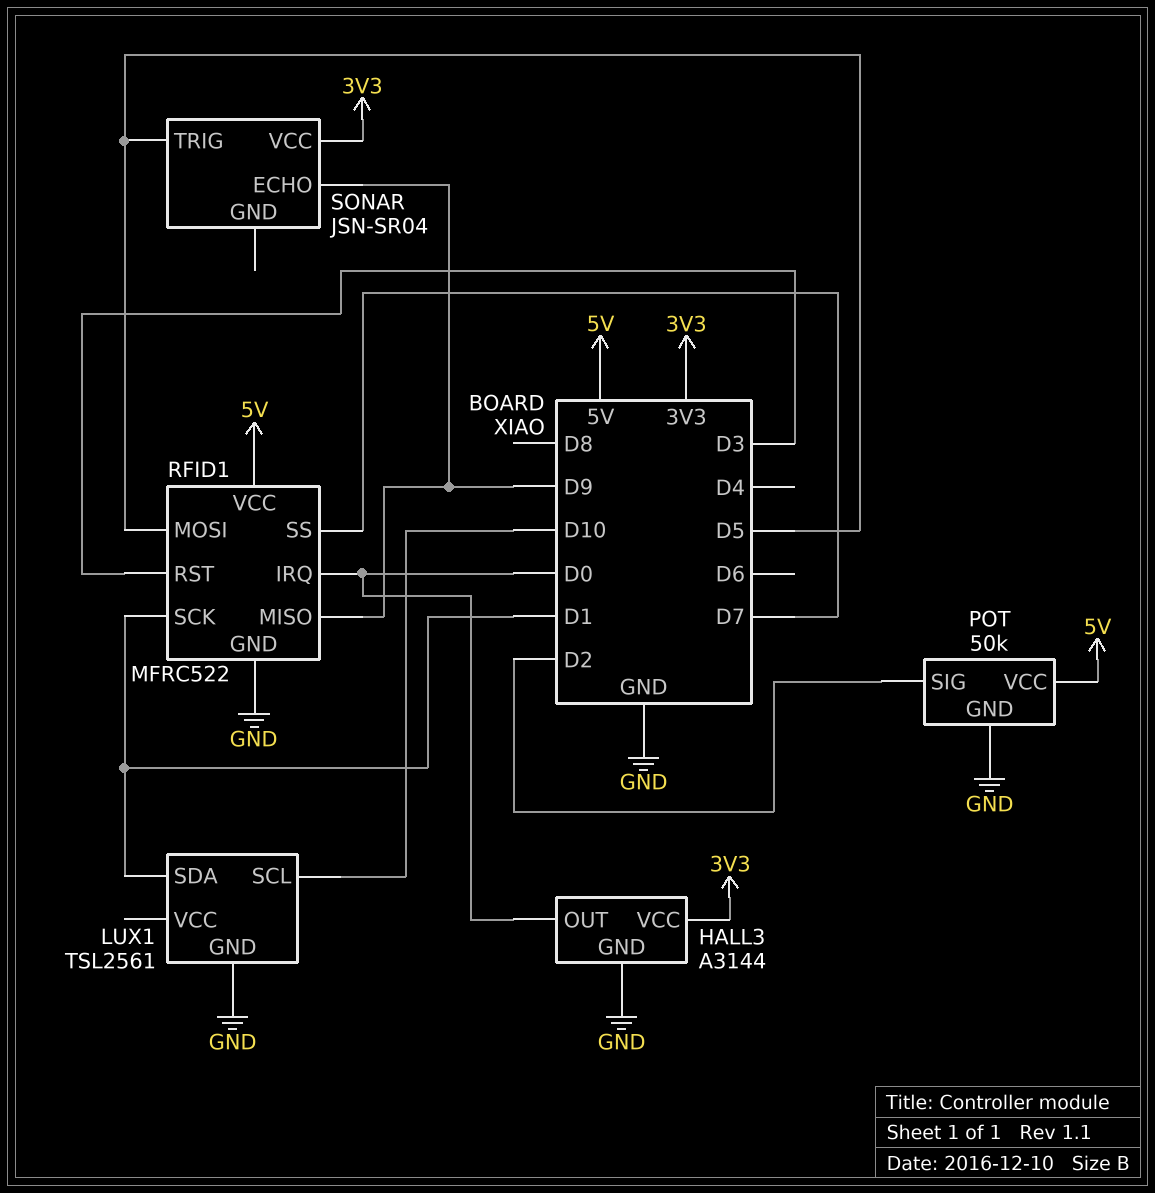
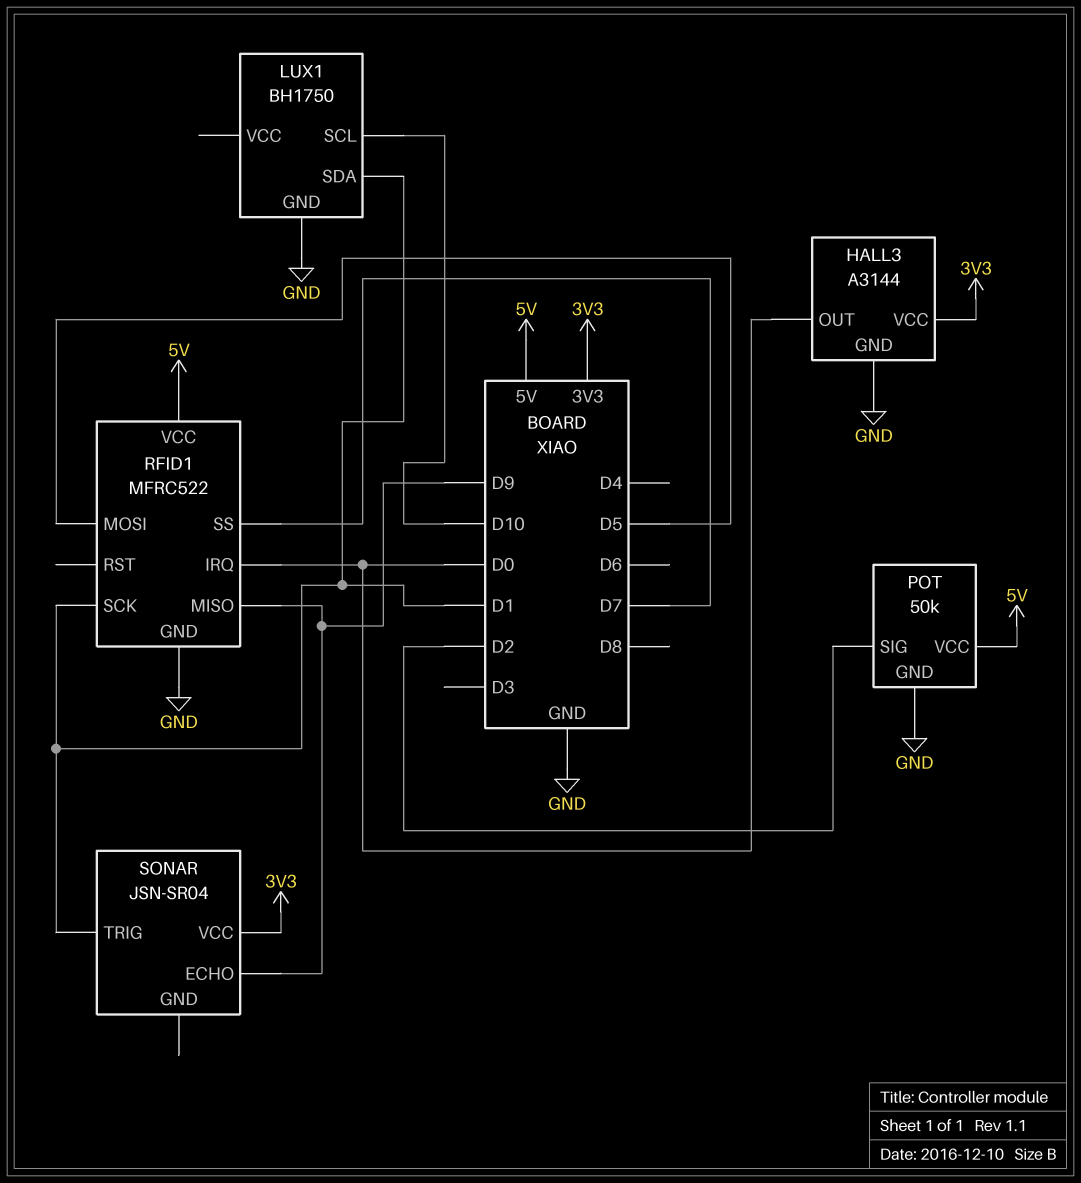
LUX1: TSL2561 -> BH1750
RFID1 pin RST: D3 -> none
SONAR pin TRIG: D5 -> D1

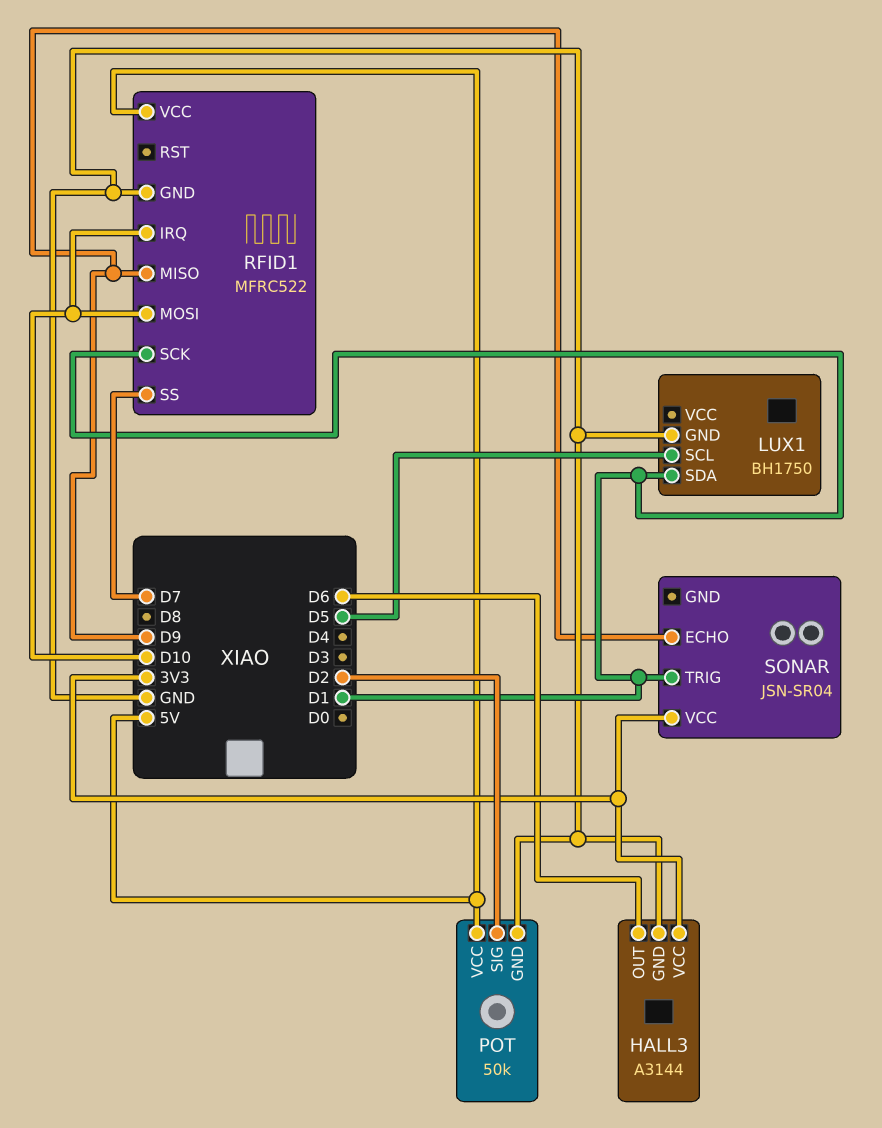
HALL3 pin OUT: D0 -> D6
LUX1 pin SCL: D10 -> D5
RFID1 pin IRQ: D0 -> D10
RFID1 pin MOSI: D5 -> D10

